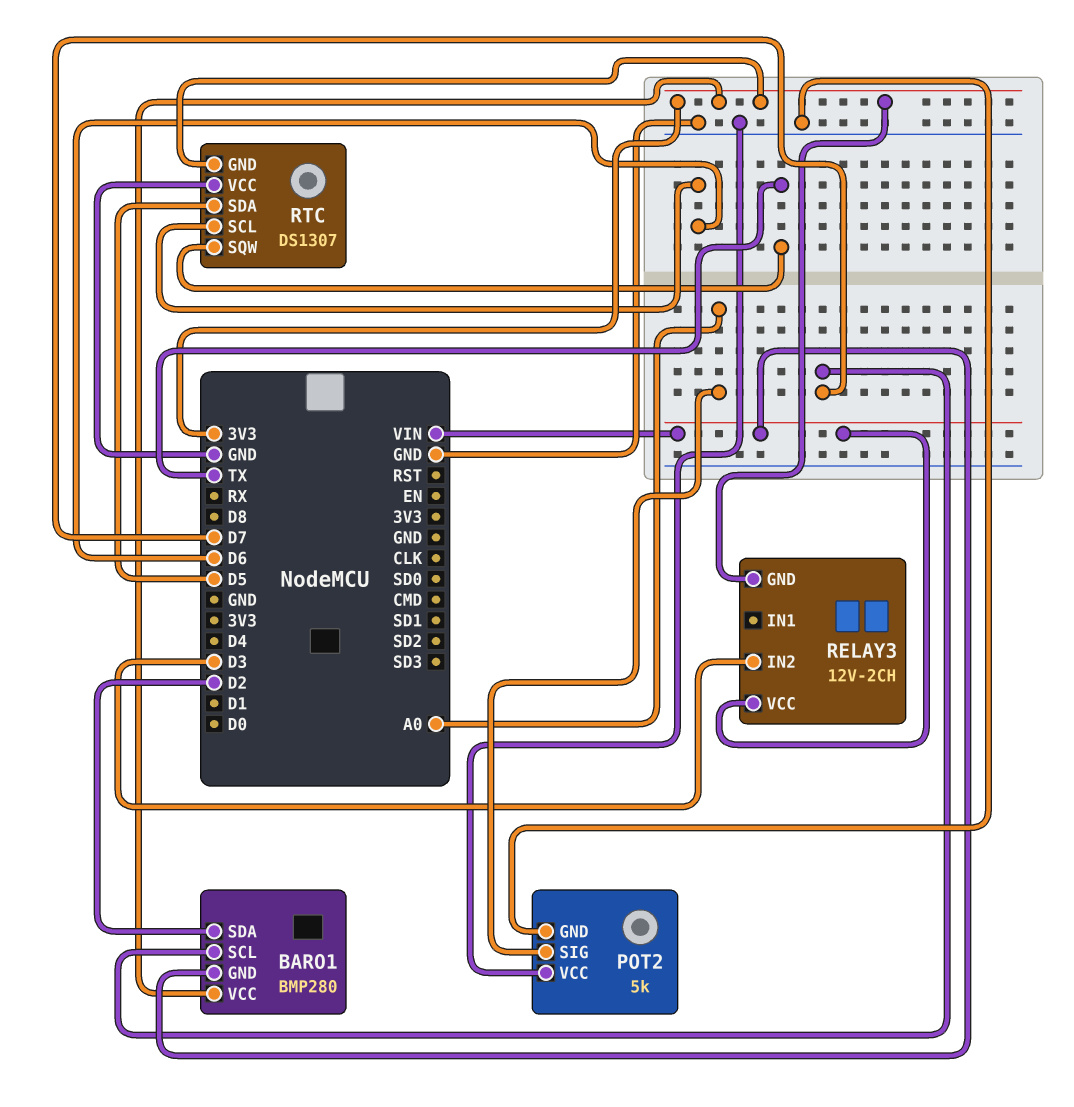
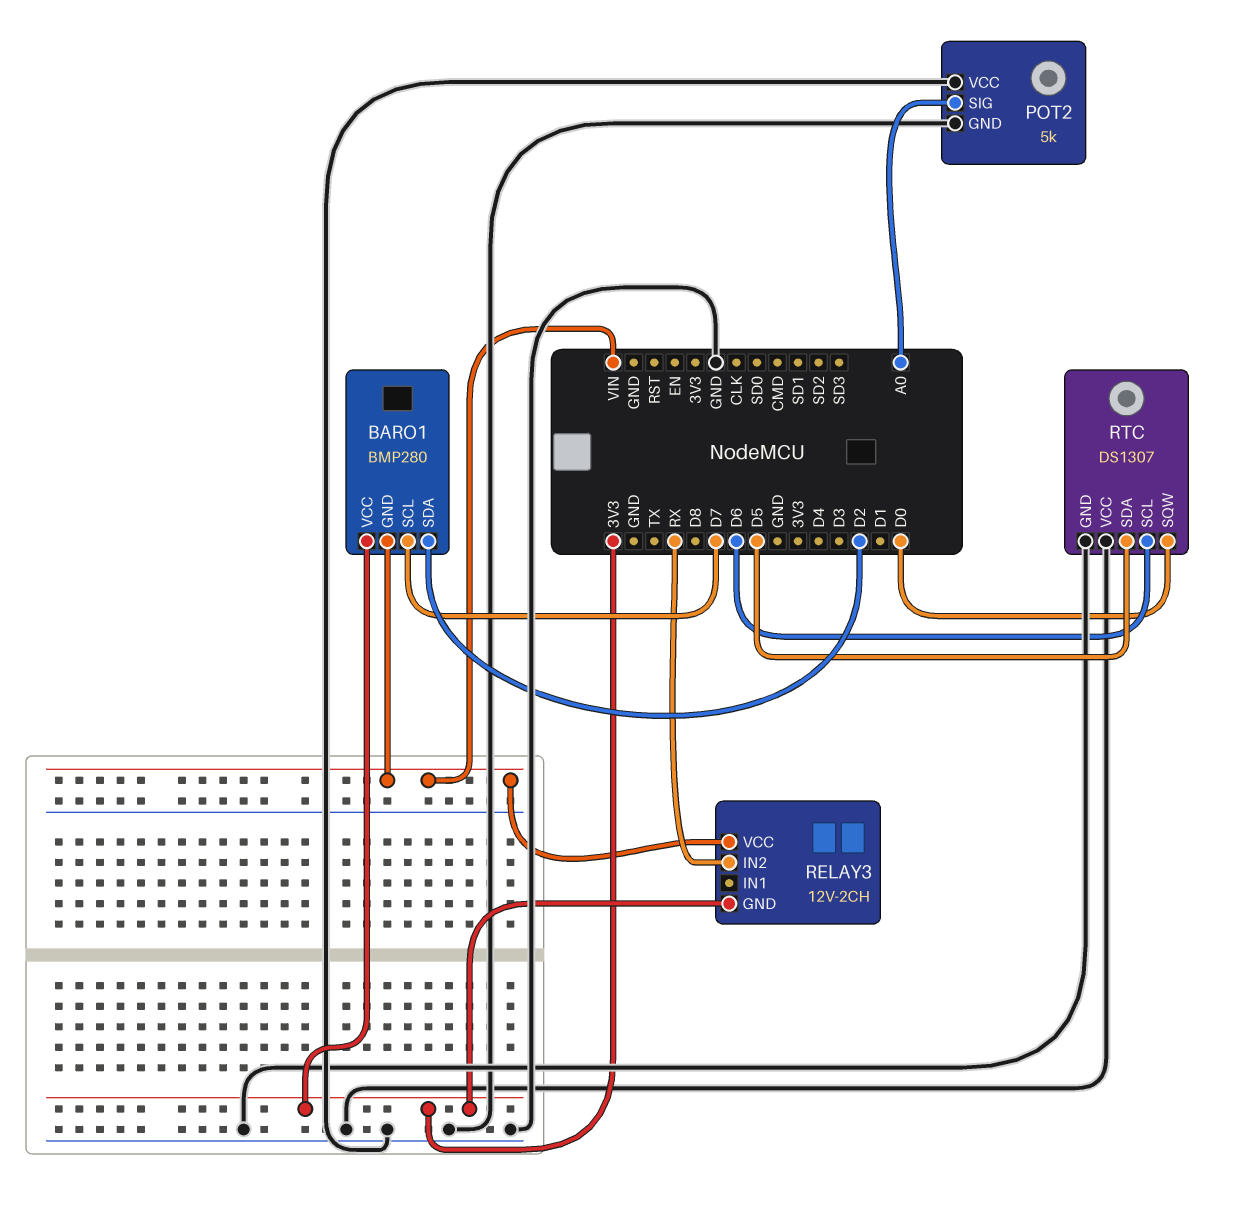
RELAY3 pin IN2: D3 -> RX
RTC pin GND: 3V3 -> GND
RTC pin SQW: TX -> D0

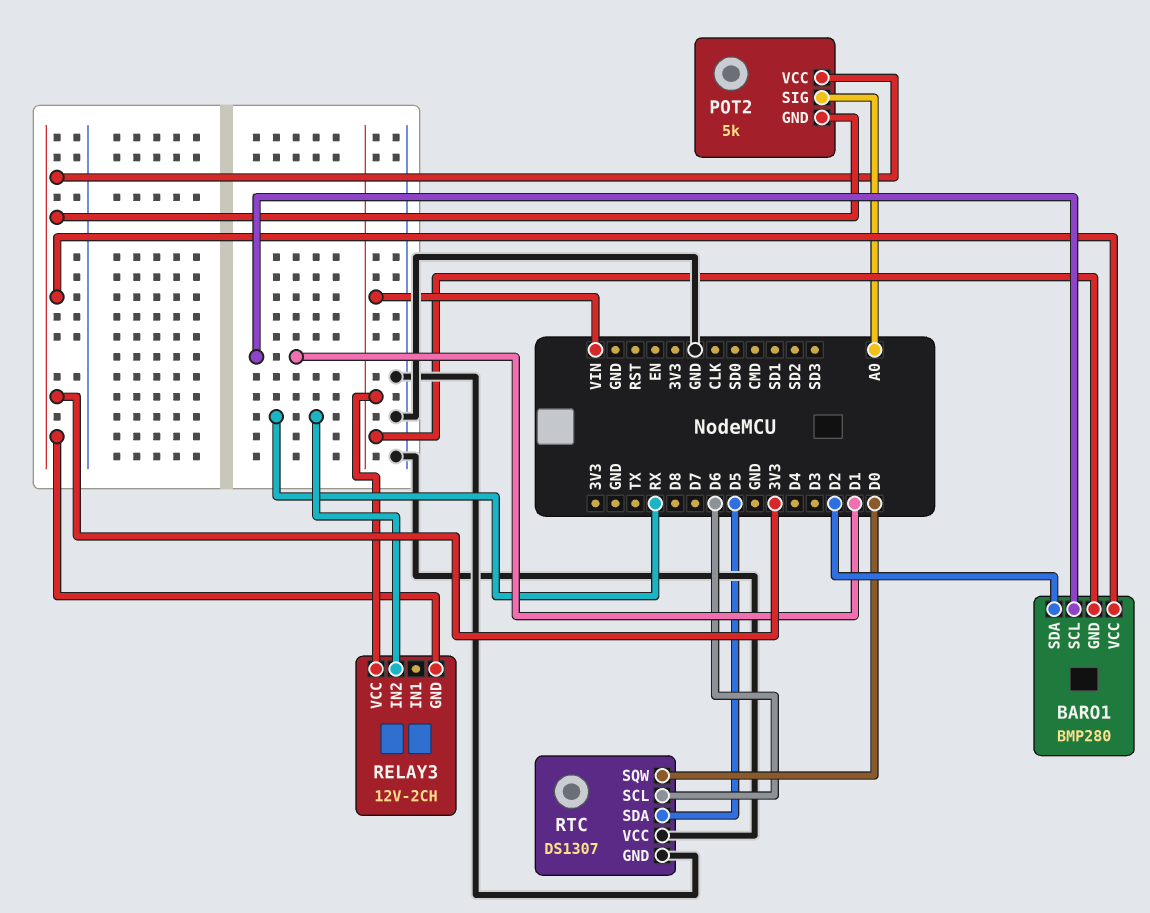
BARO1 pin SCL: D7 -> D1
POT2 pin GND: GND -> 3V3
POT2 pin VCC: GND -> 3V3

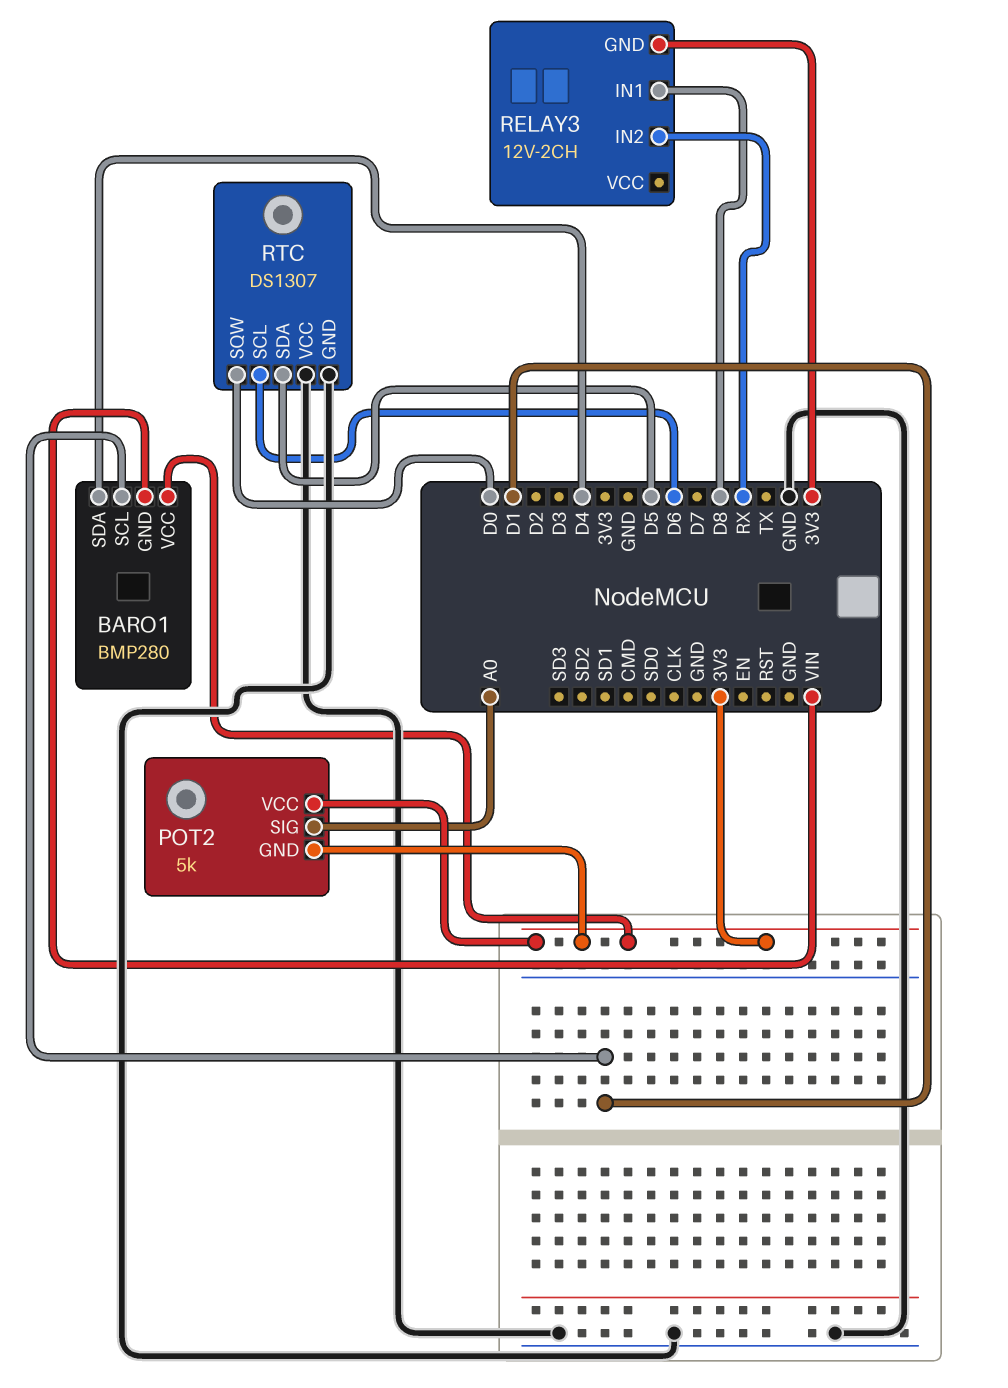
BARO1 pin SDA: D2 -> D4
RELAY3 pin IN1: none -> D8
RELAY3 pin VCC: VIN -> none

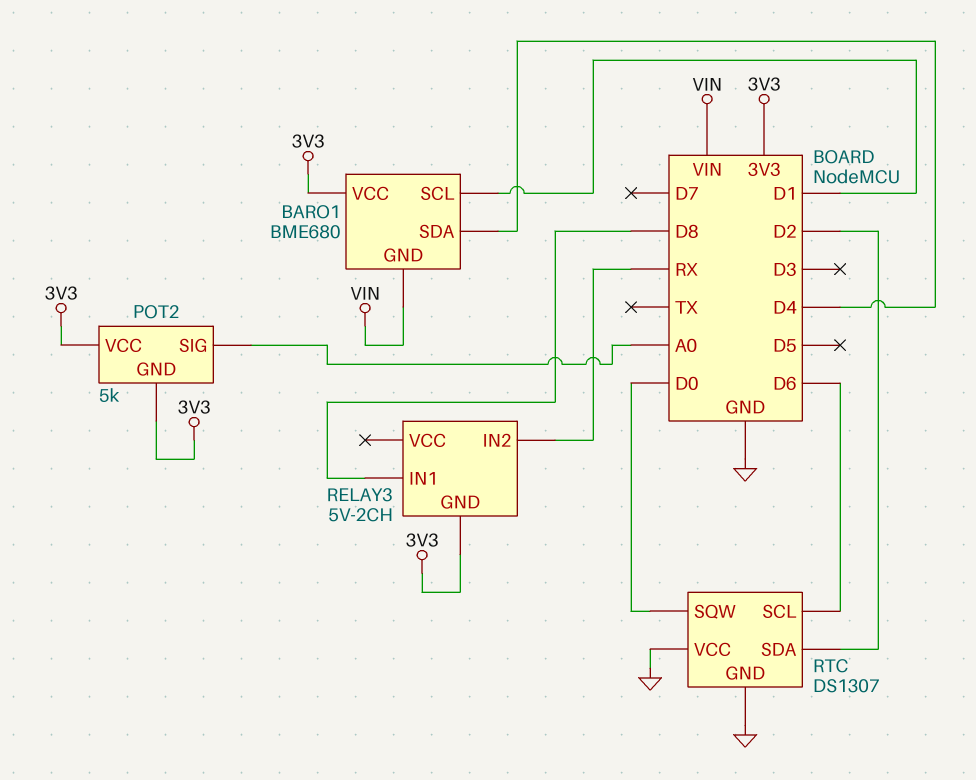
BARO1: BMP280 -> BME680
RELAY3: 12V-2CH -> 5V-2CH
RTC pin SDA: D5 -> D2

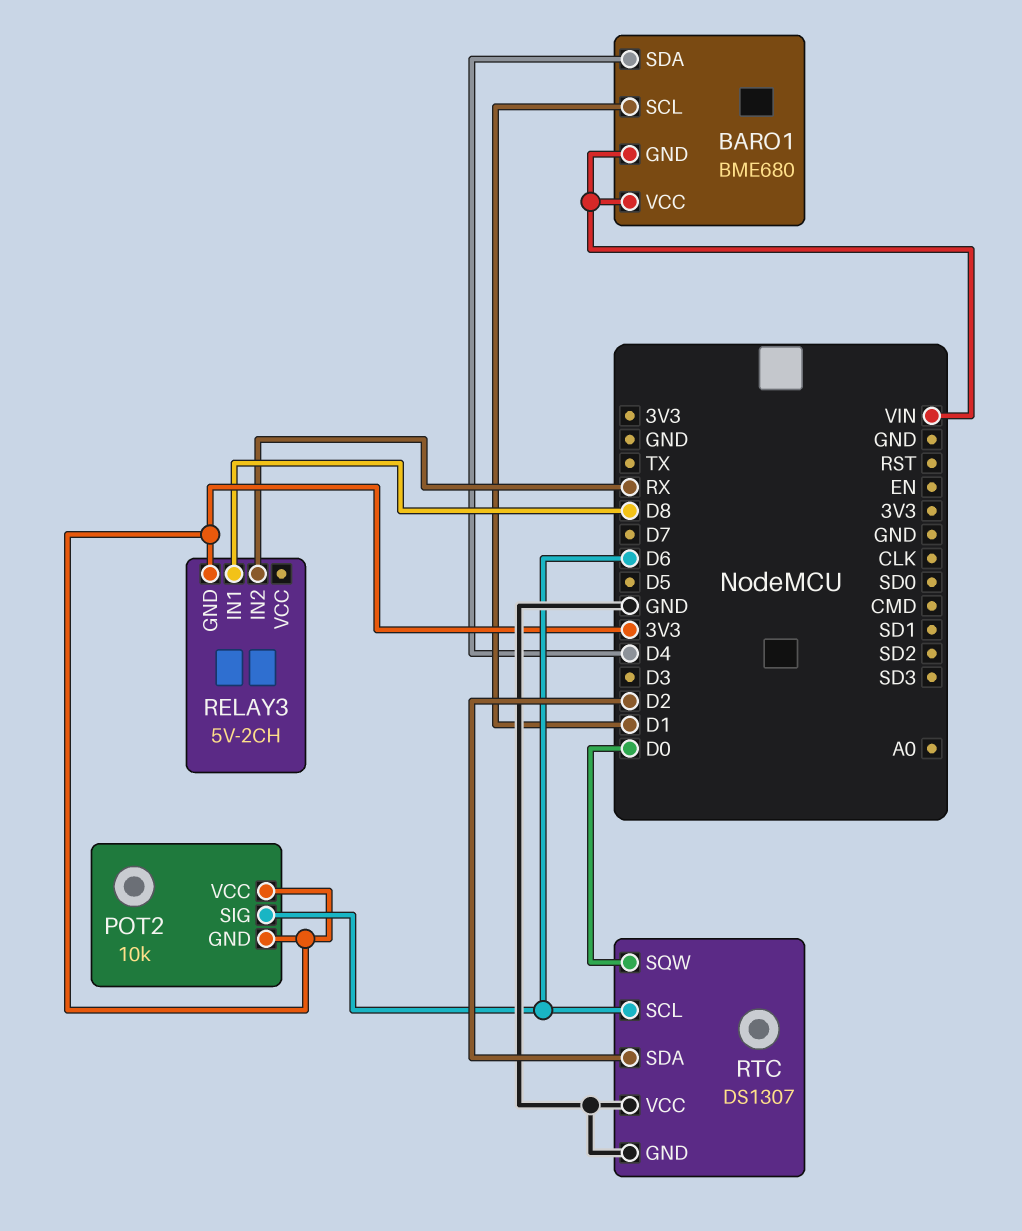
BARO1 pin VCC: 3V3 -> VIN
POT2: 5k -> 10k
POT2 pin SIG: A0 -> D6

